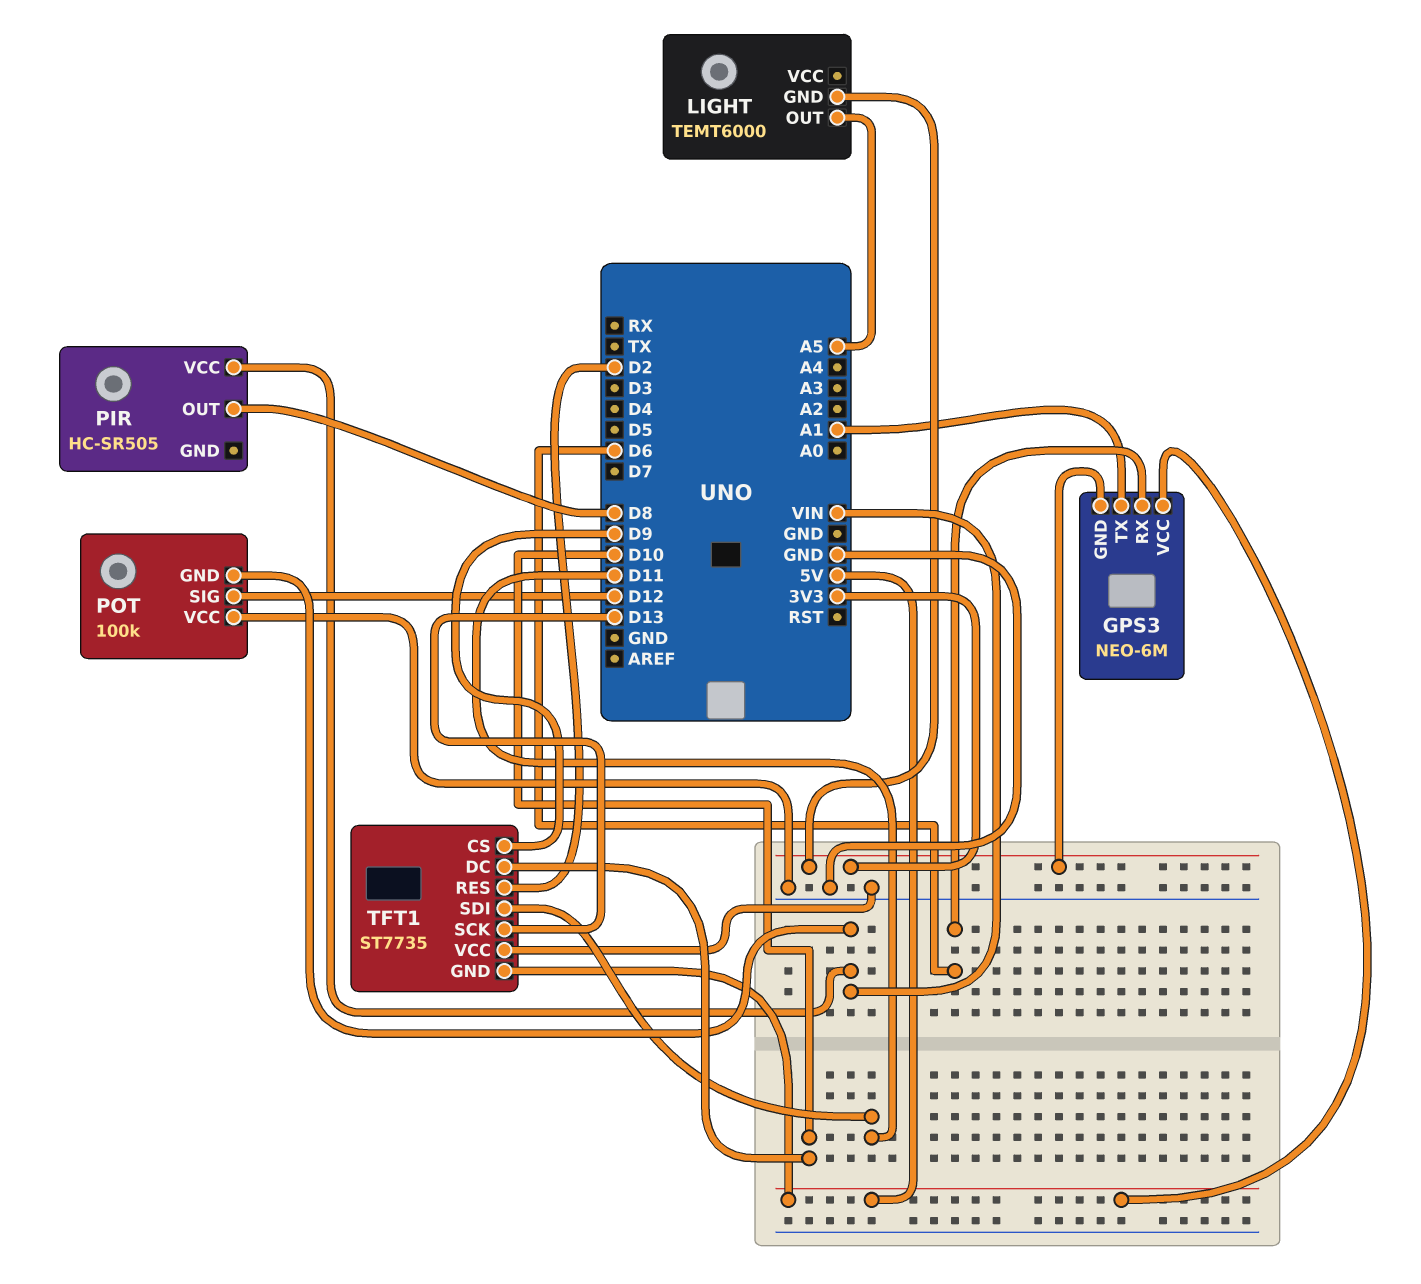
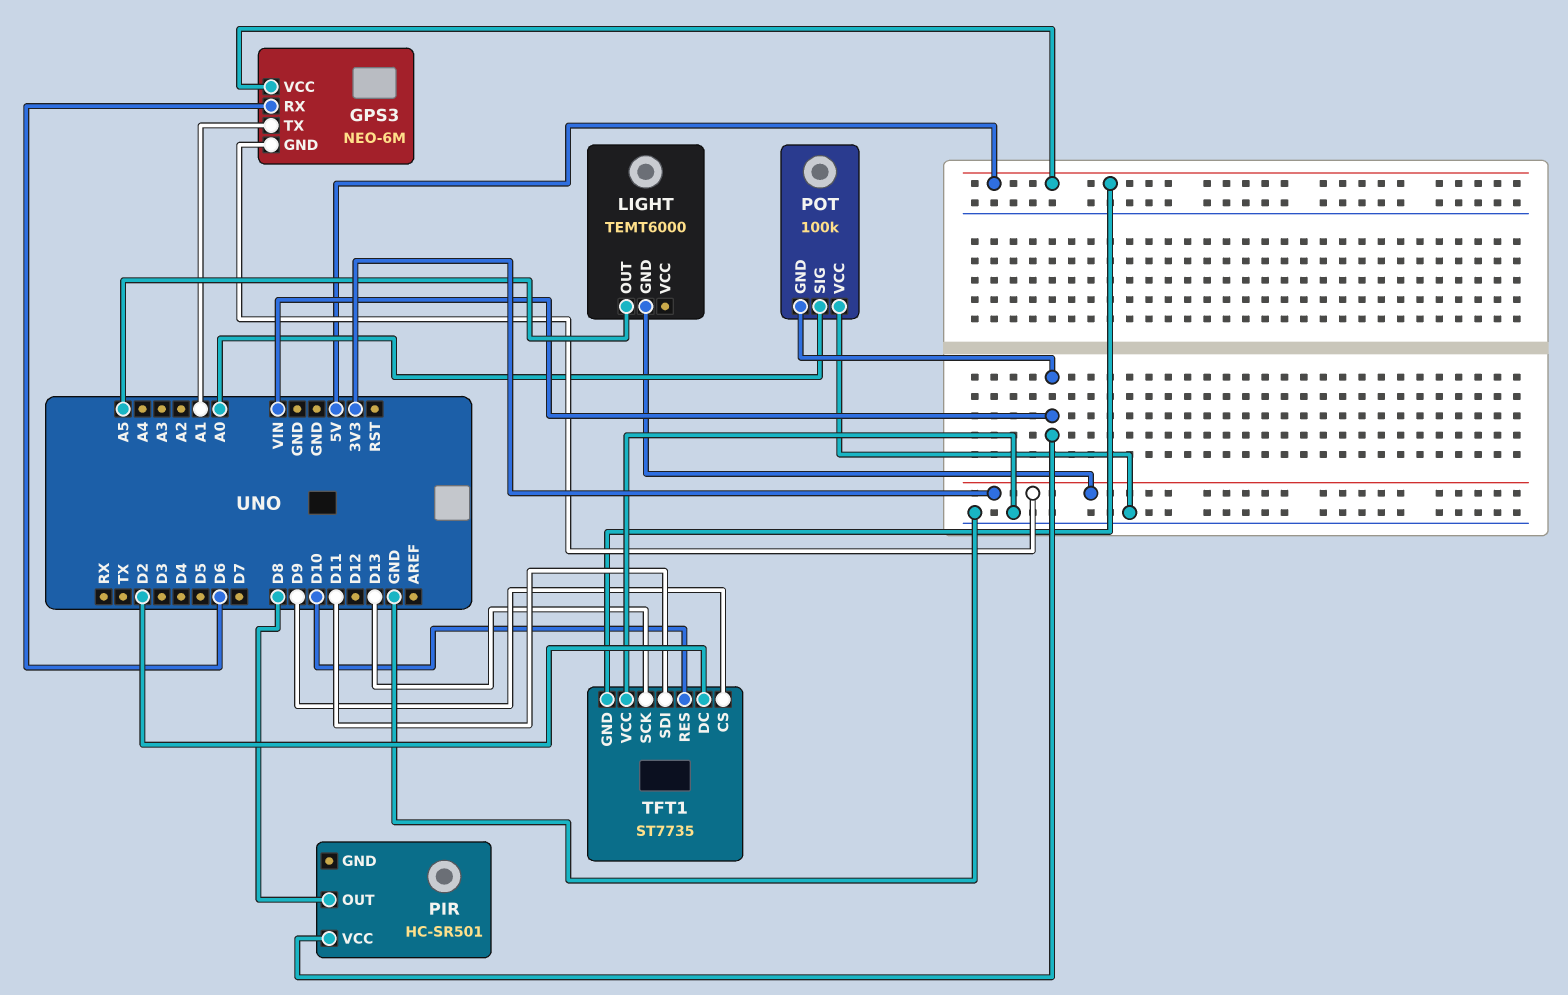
PIR: HC-SR505 -> HC-SR501
POT pin SIG: D12 -> A0
TFT1 pin DC: D10 -> D2
TFT1 pin RES: D2 -> D10

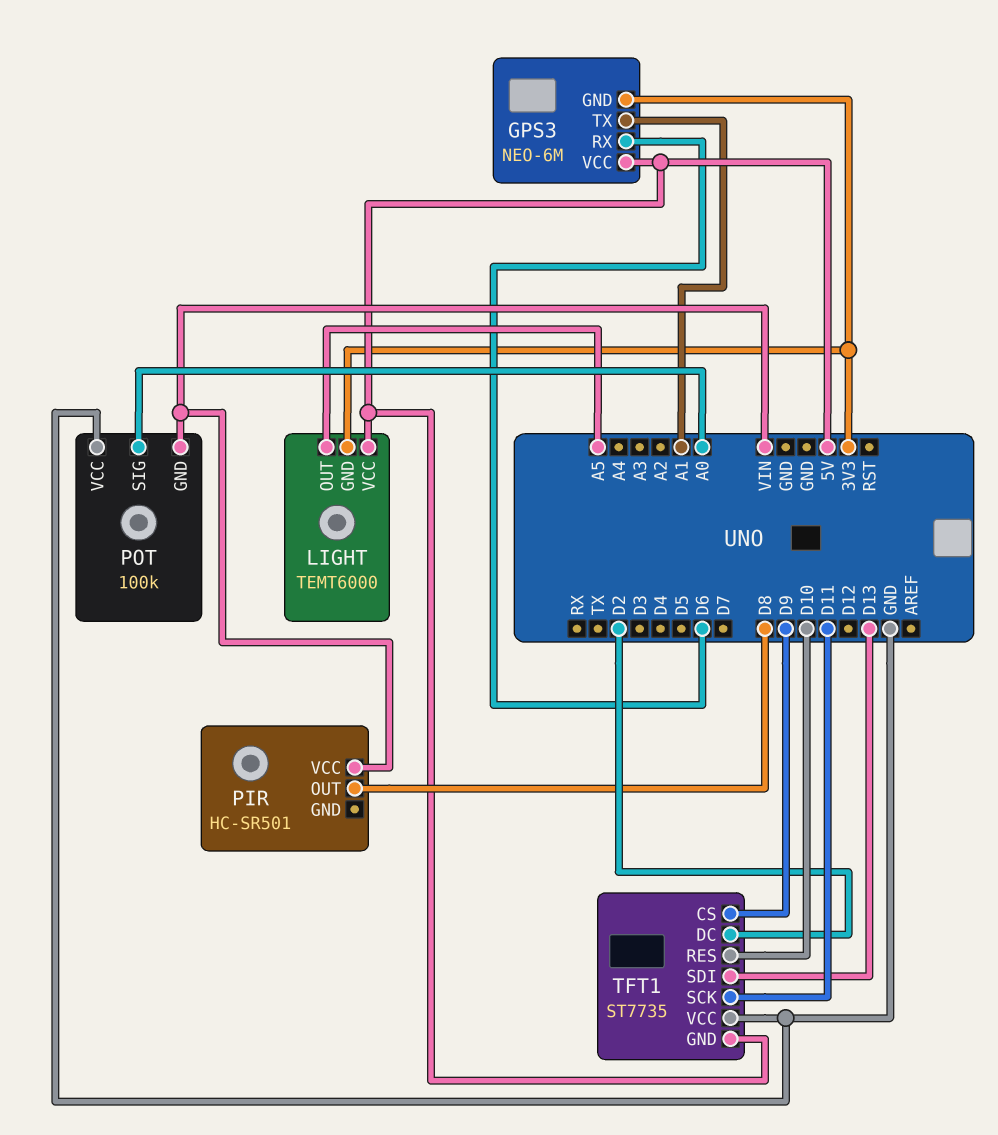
LIGHT pin VCC: none -> 5V
TFT1 pin SCK: D13 -> D11
TFT1 pin SDI: D11 -> D13

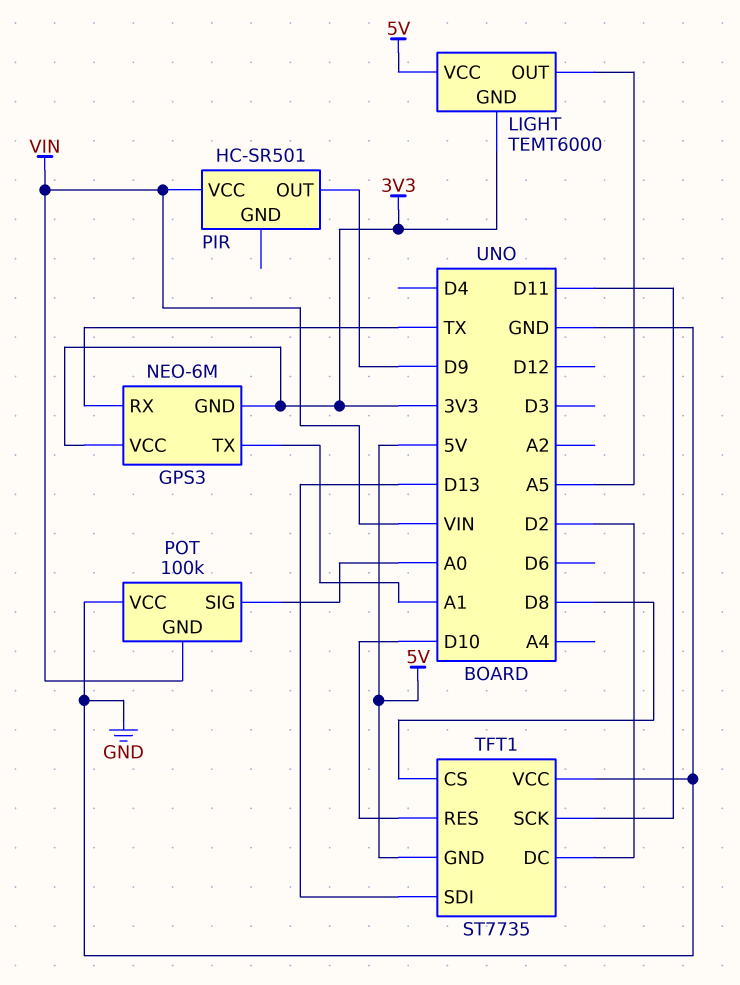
GPS3 pin RX: D6 -> TX
GPS3 pin VCC: 5V -> 3V3
PIR pin OUT: D8 -> D9
TFT1 pin CS: D9 -> D8

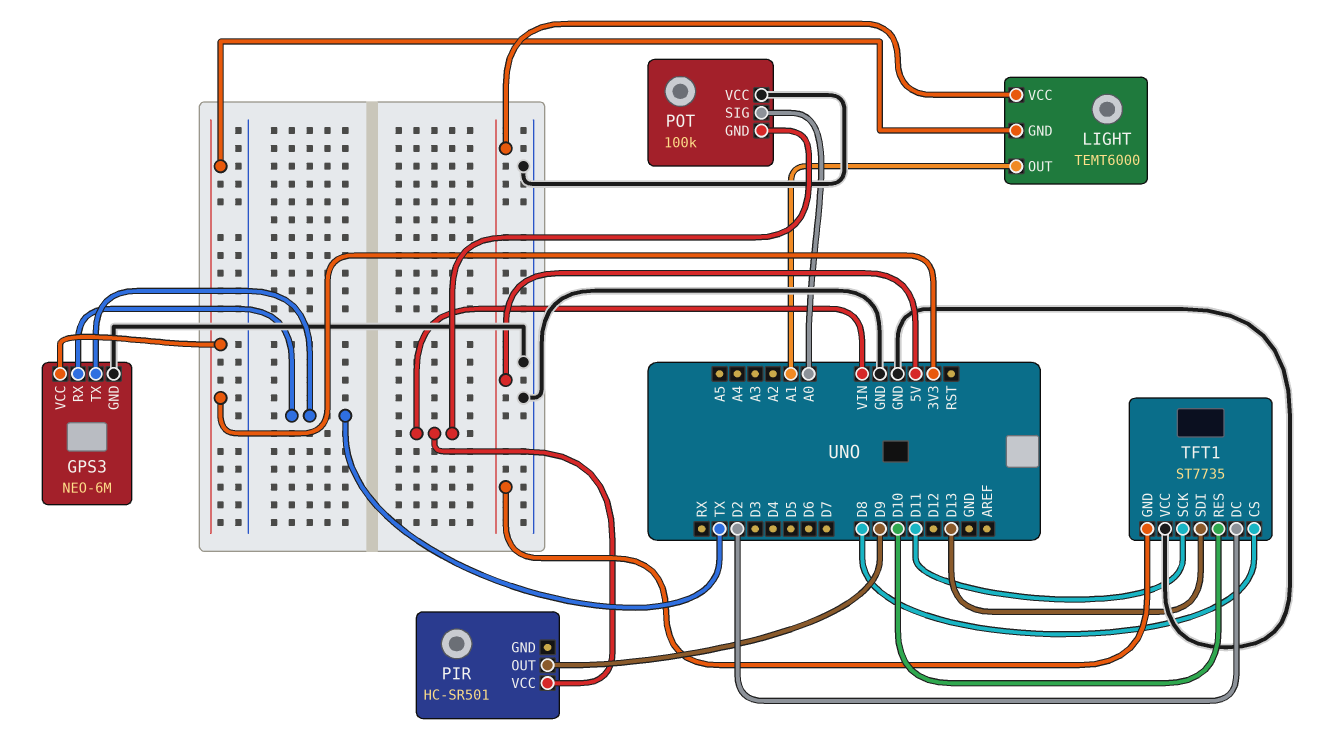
GPS3 pin GND: 3V3 -> GND
GPS3 pin TX: A1 -> TX
LIGHT pin OUT: A5 -> A1

